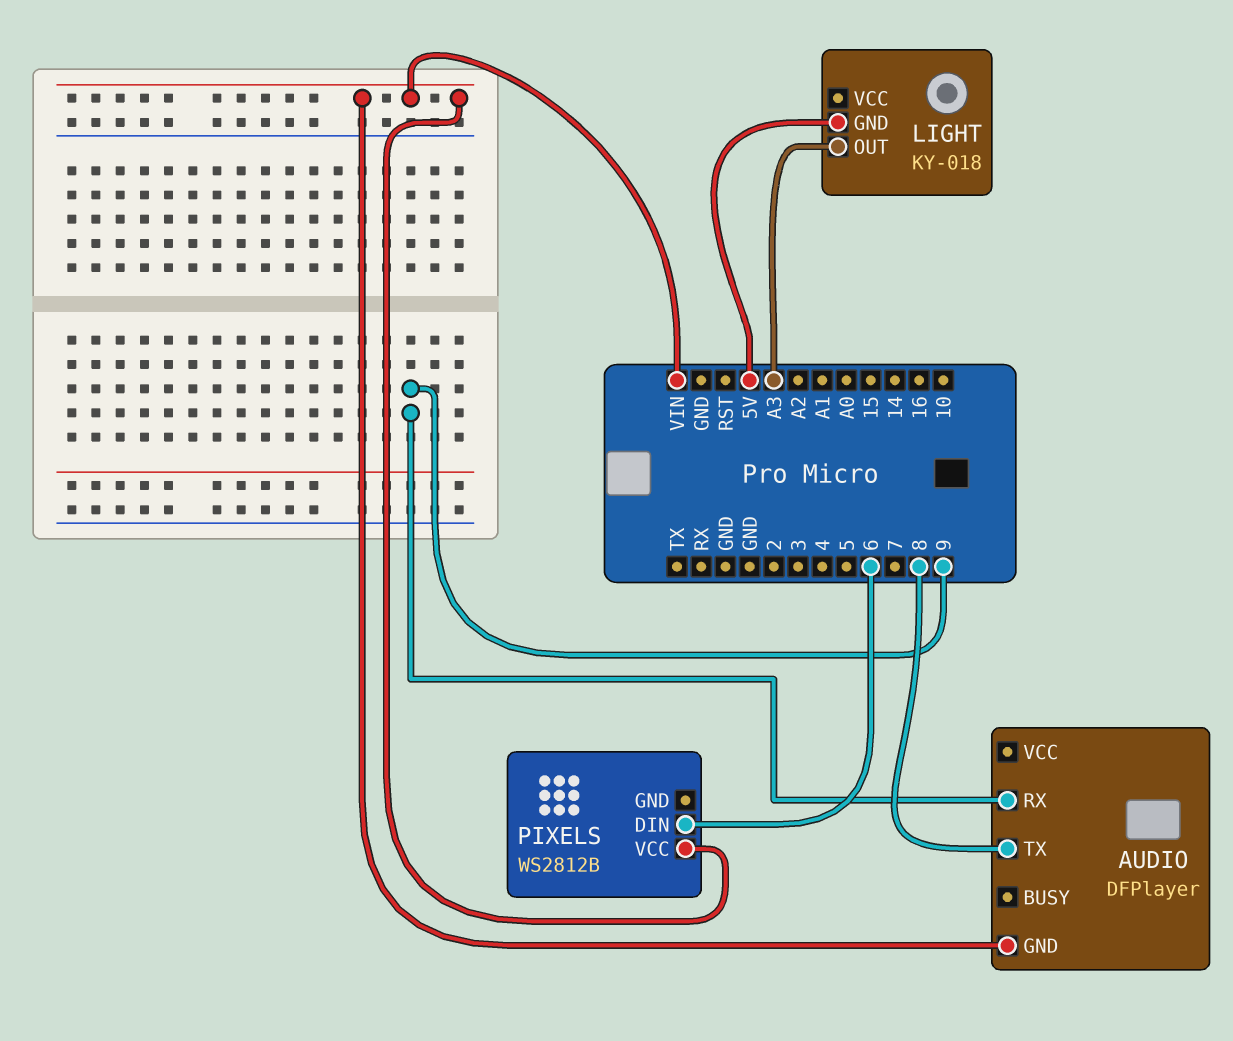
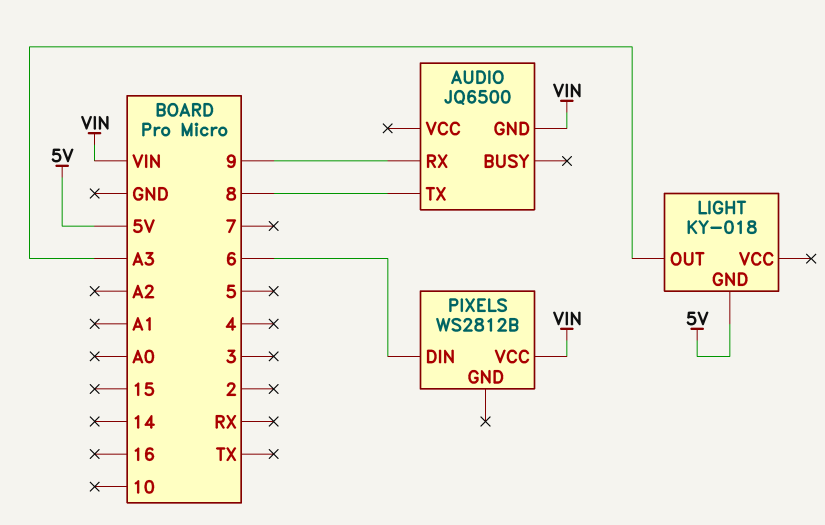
AUDIO: DFPlayer -> JQ6500

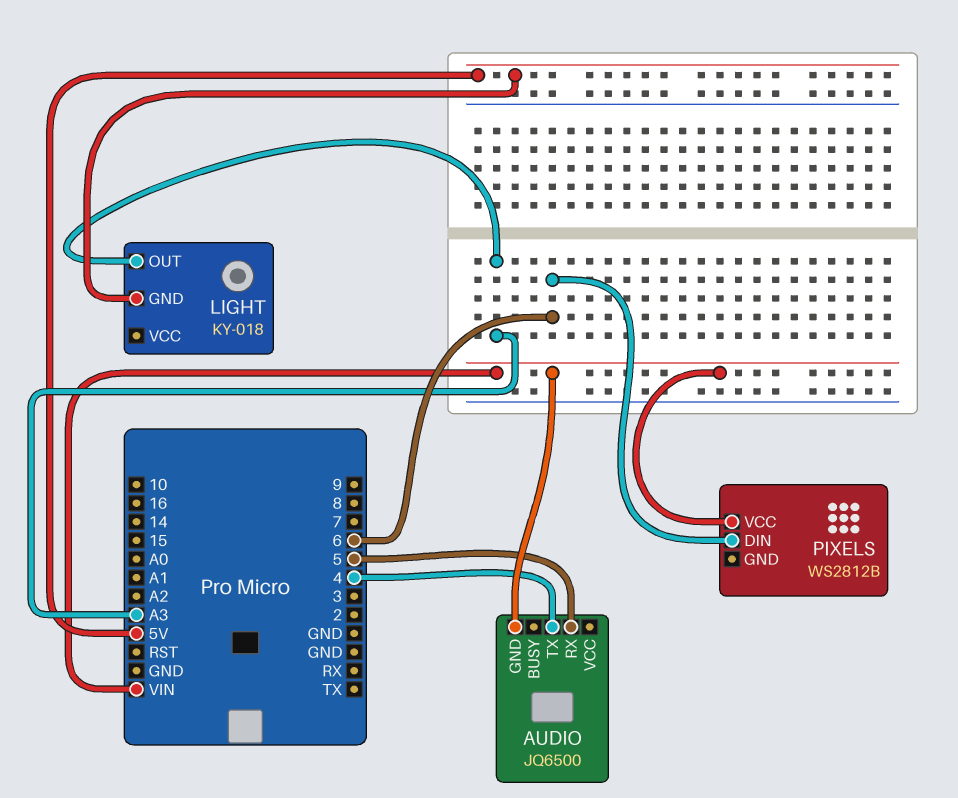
AUDIO pin RX: 9 -> 5
AUDIO pin TX: 8 -> 4

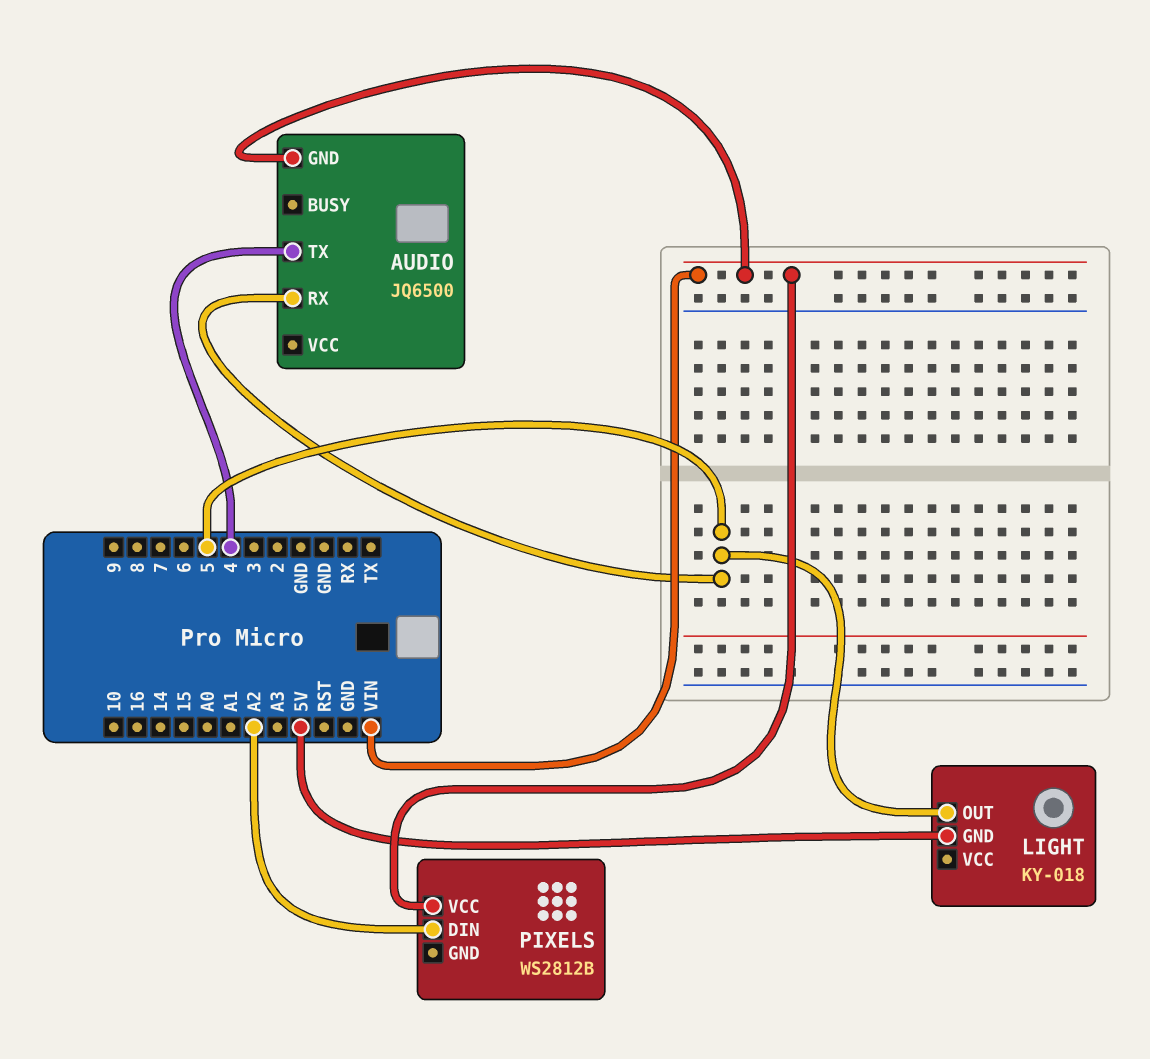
LIGHT pin OUT: A3 -> 5
PIXELS pin DIN: 6 -> A2

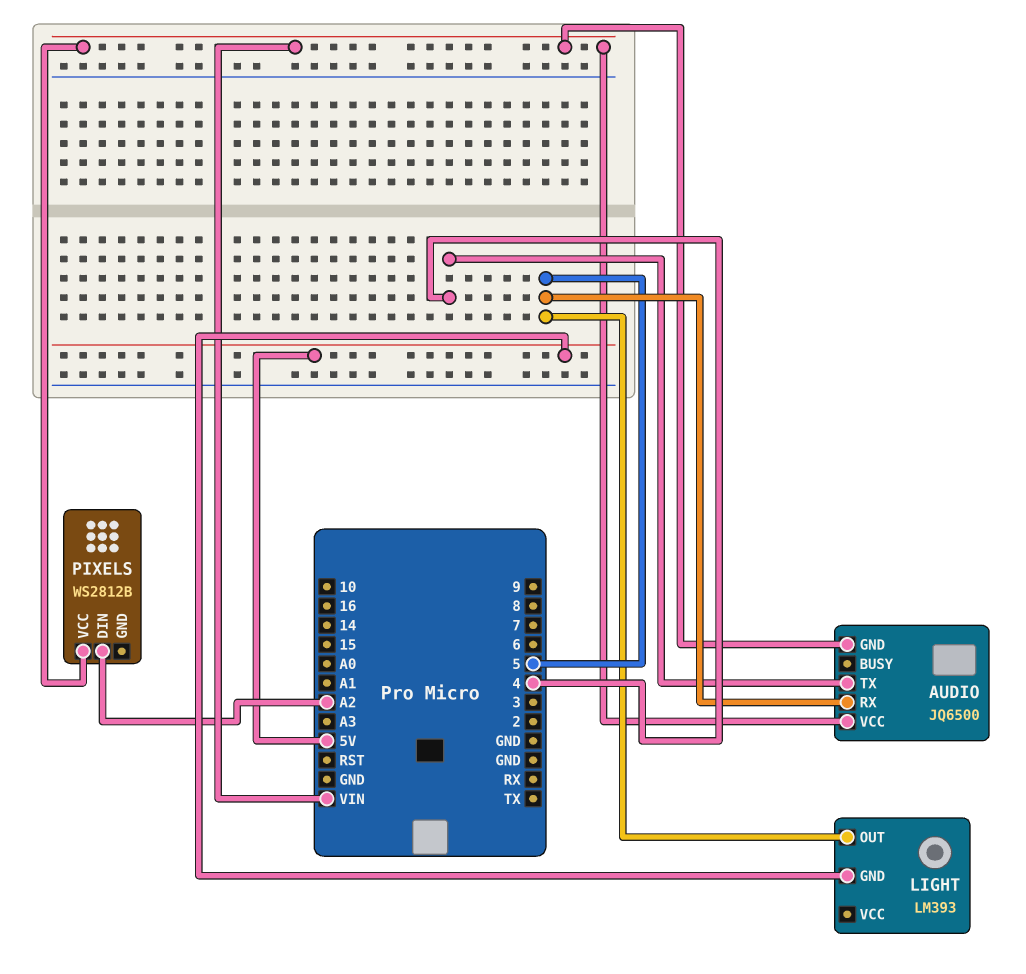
AUDIO pin VCC: none -> VIN
LIGHT: KY-018 -> LM393

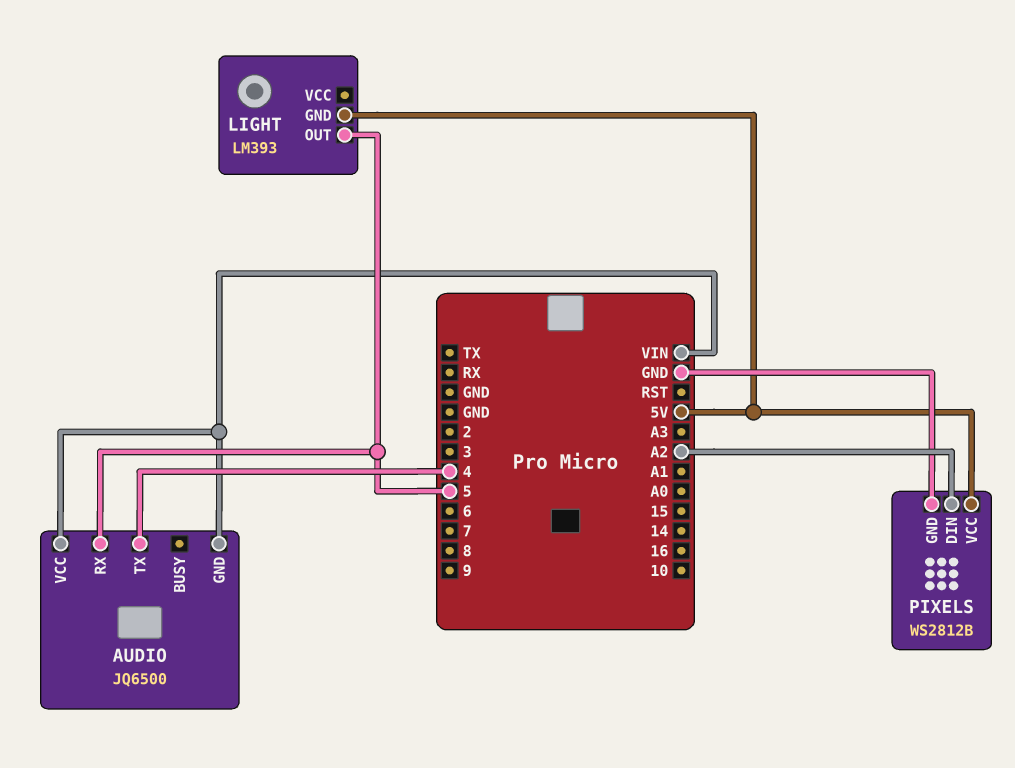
PIXELS pin GND: none -> GND
PIXELS pin VCC: VIN -> 5V

